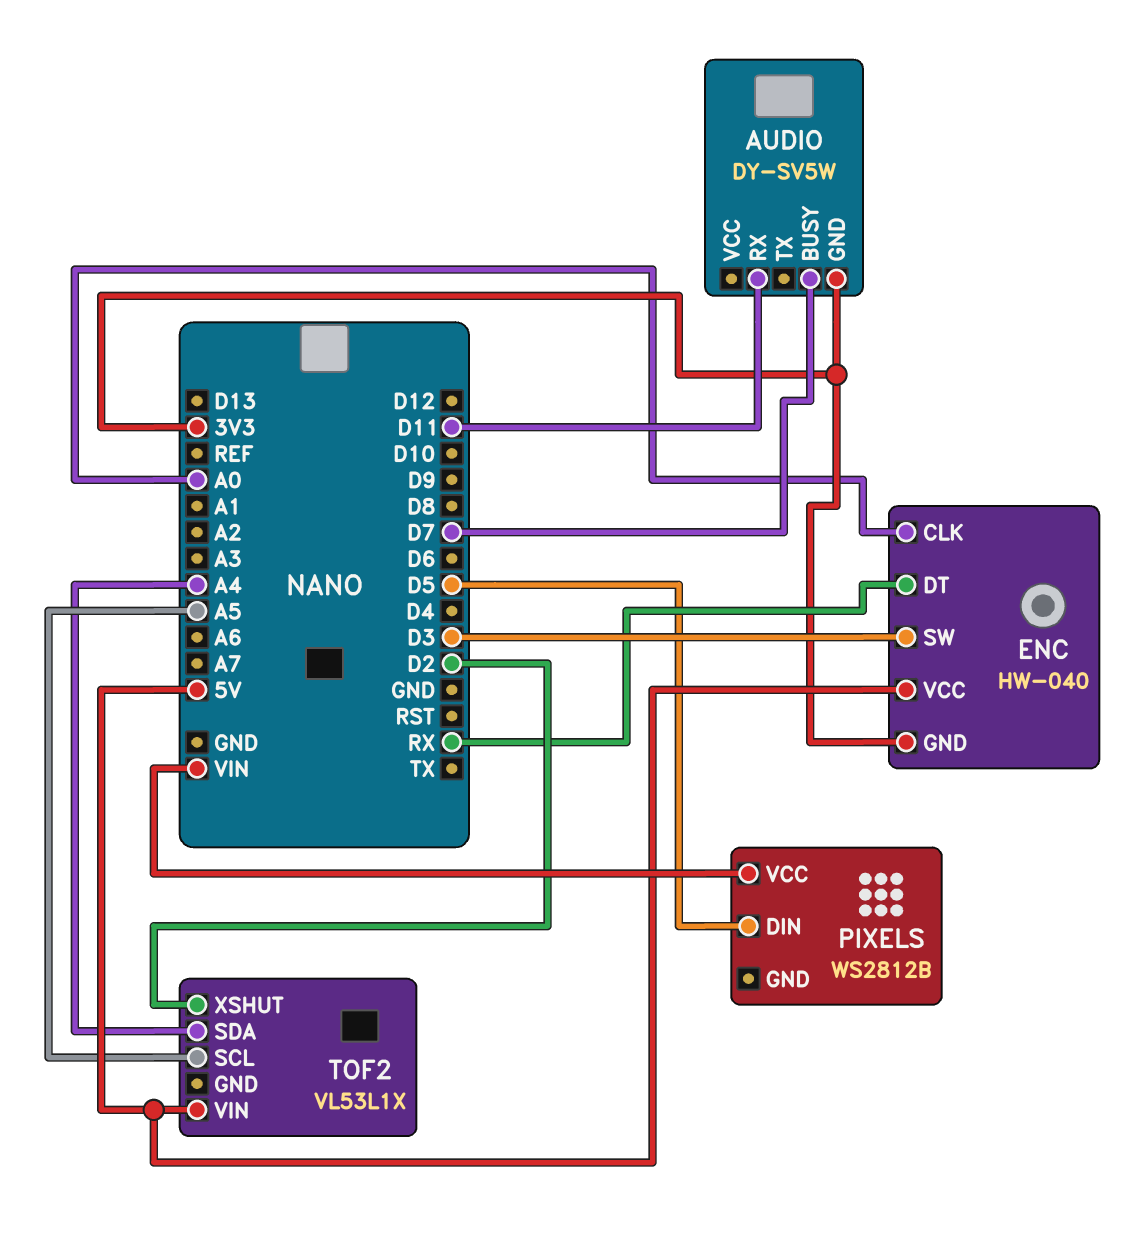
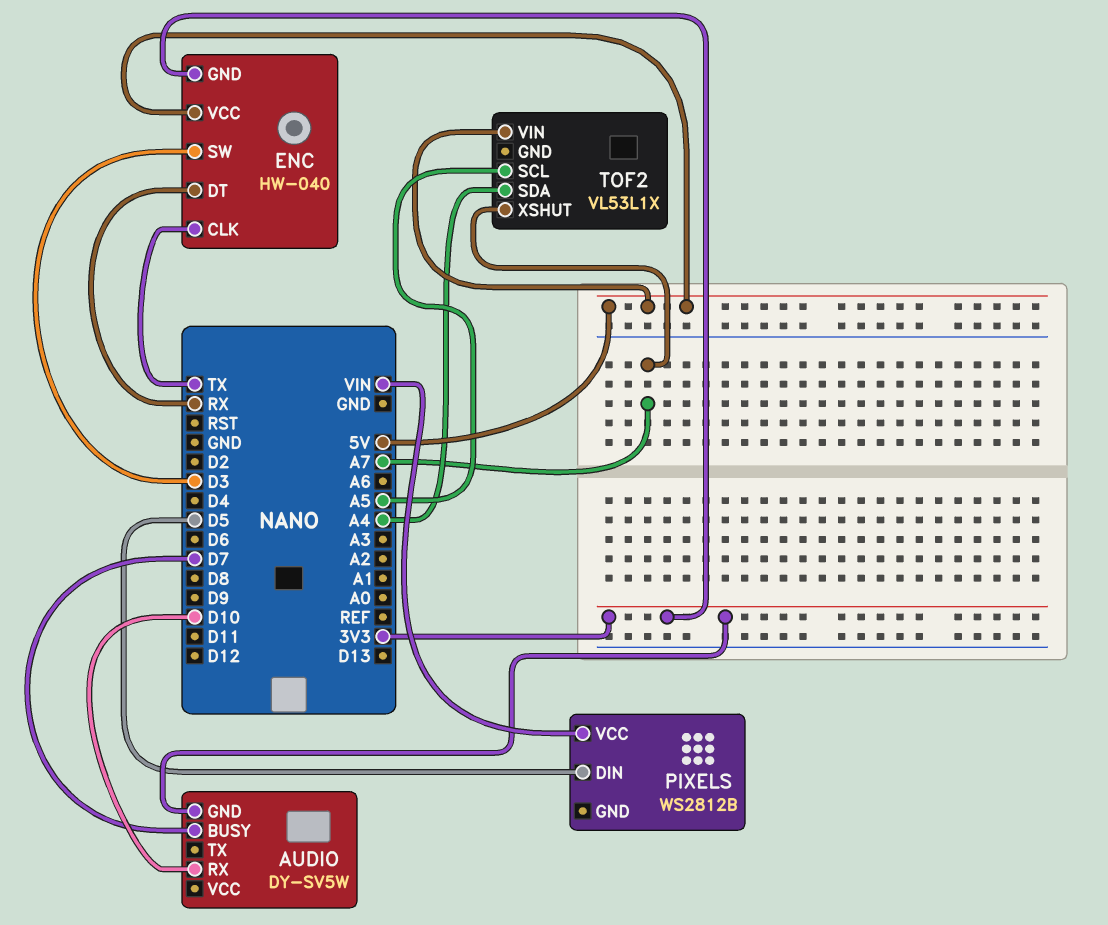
AUDIO pin RX: D11 -> D10
ENC pin CLK: A0 -> TX
TOF2 pin XSHUT: D2 -> A7

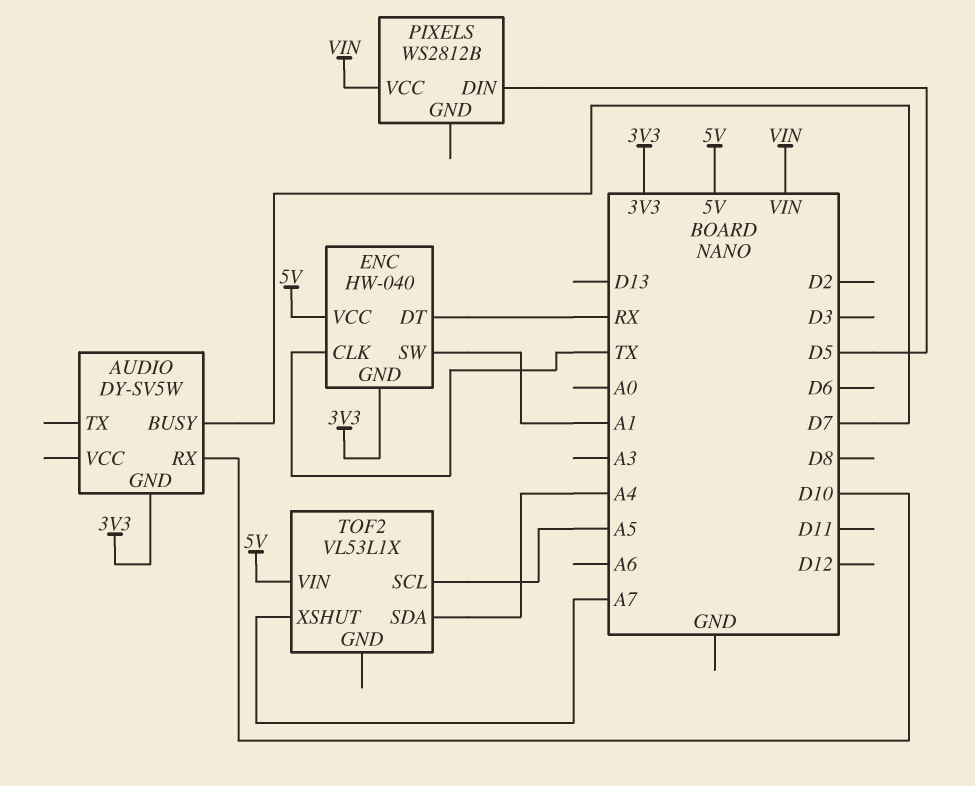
ENC pin SW: D3 -> A1

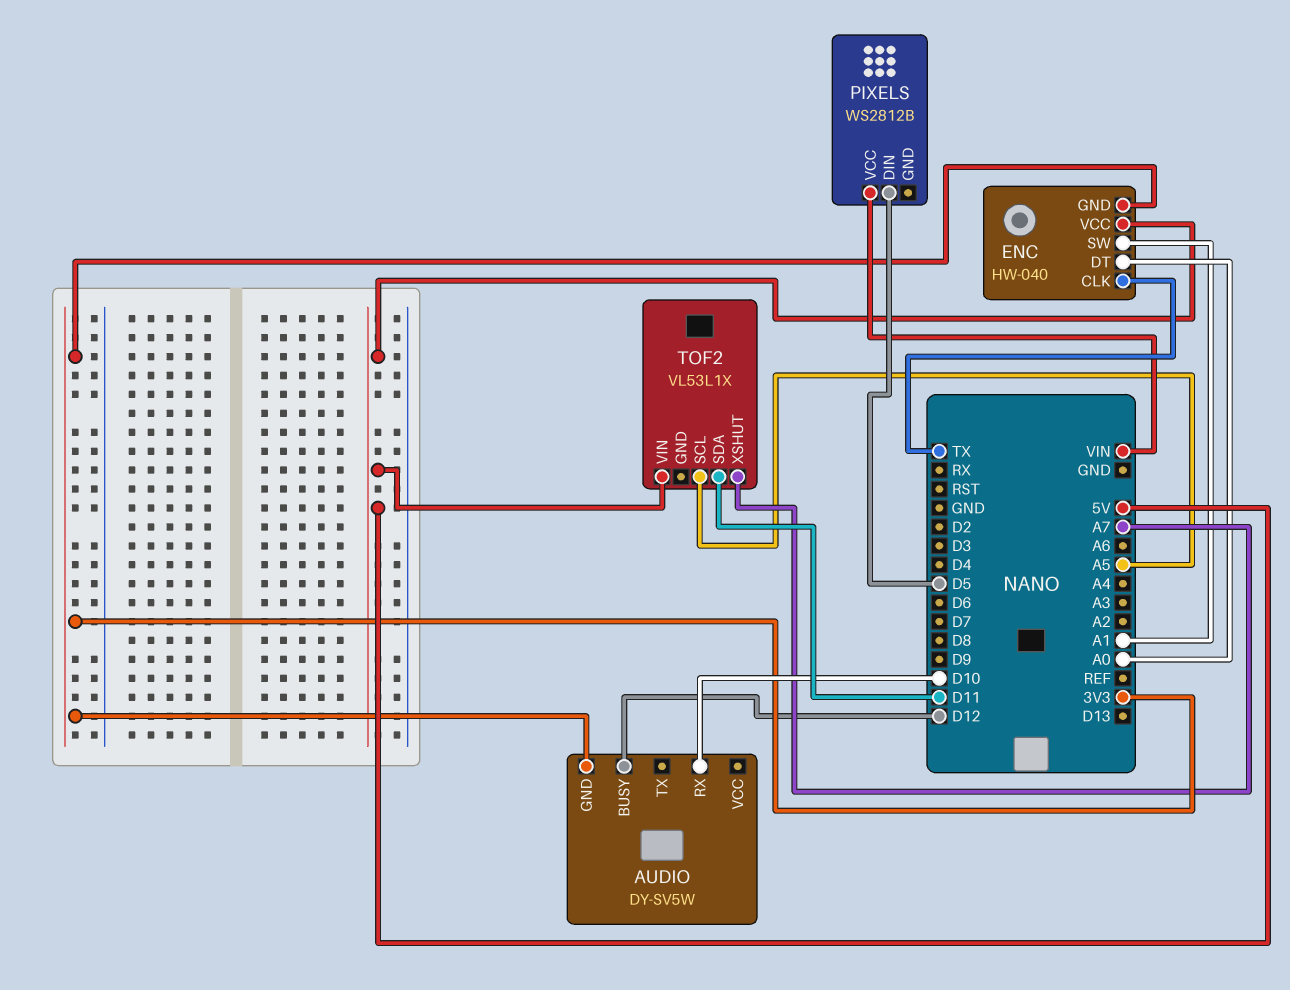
AUDIO pin BUSY: D7 -> D12
ENC pin DT: RX -> A0
TOF2 pin SDA: A4 -> D11

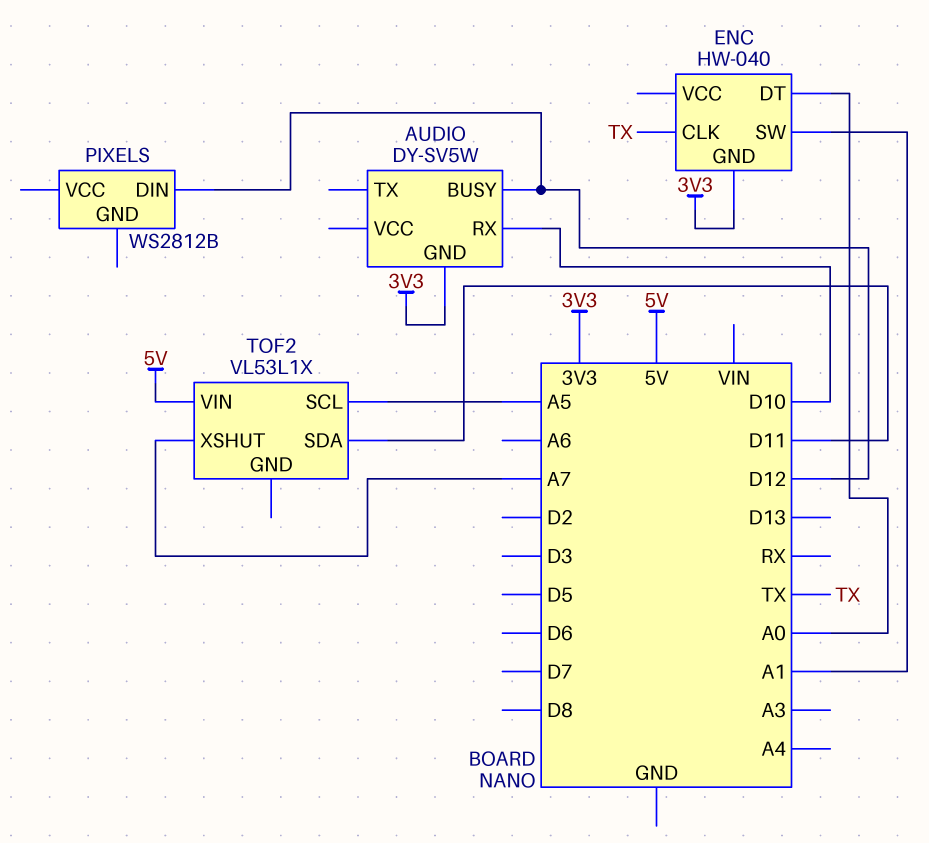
ENC pin VCC: 5V -> none
PIXELS pin DIN: D5 -> D12
PIXELS pin VCC: VIN -> none

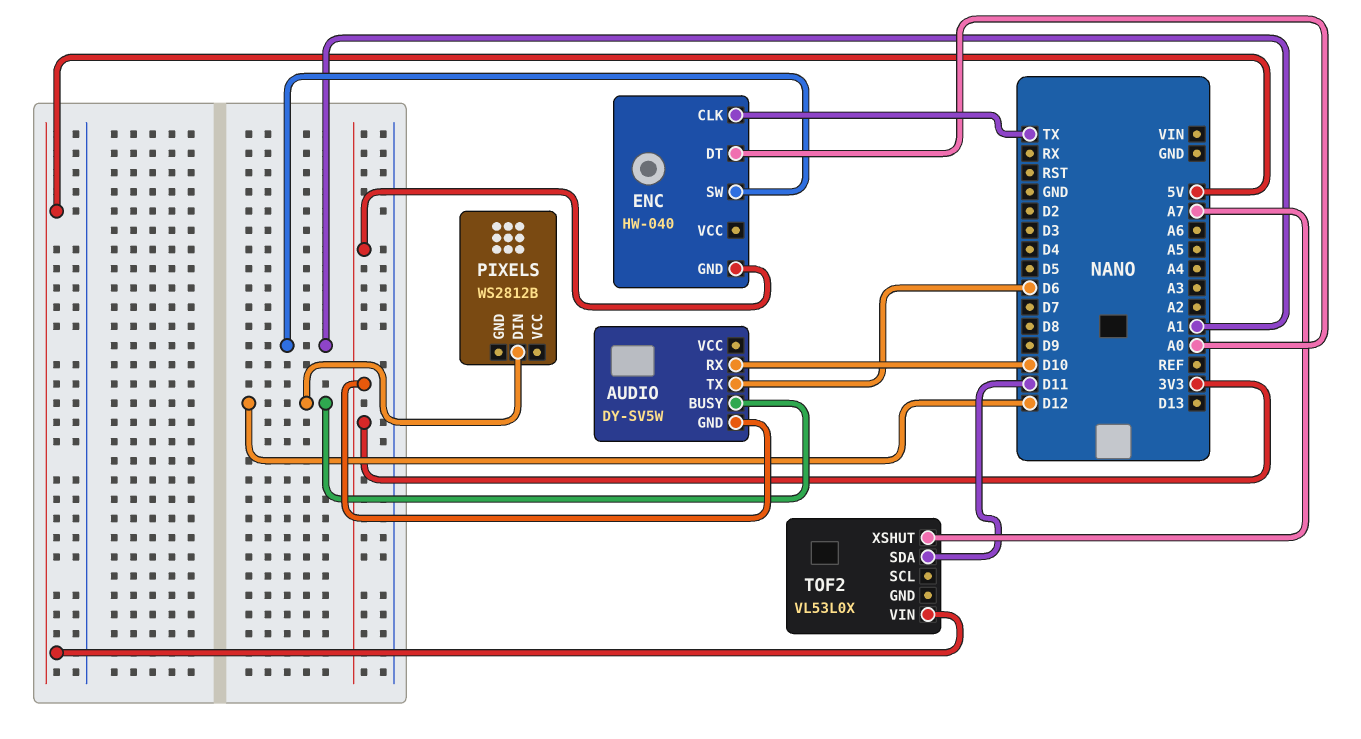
AUDIO pin TX: none -> D6
TOF2: VL53L1X -> VL53L0X
TOF2 pin SCL: A5 -> none

